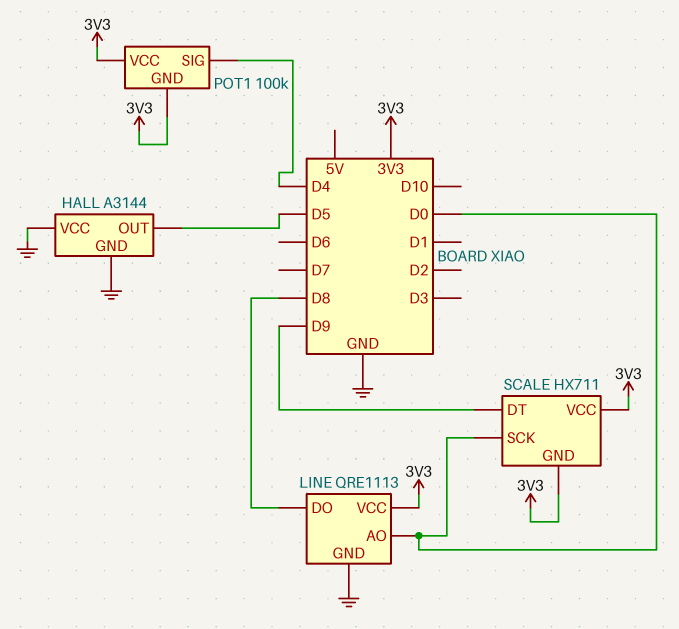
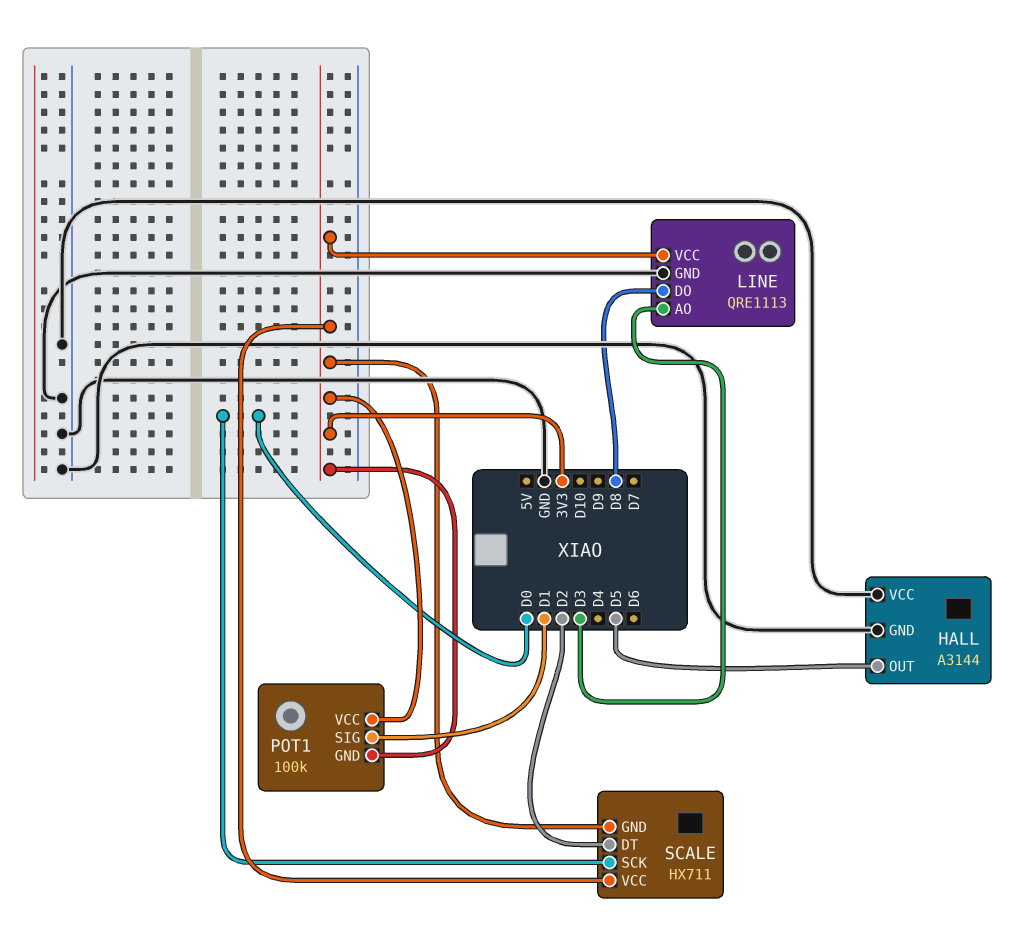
LINE pin AO: D0 -> D3
POT1 pin SIG: D4 -> D1
SCALE pin DT: D9 -> D2

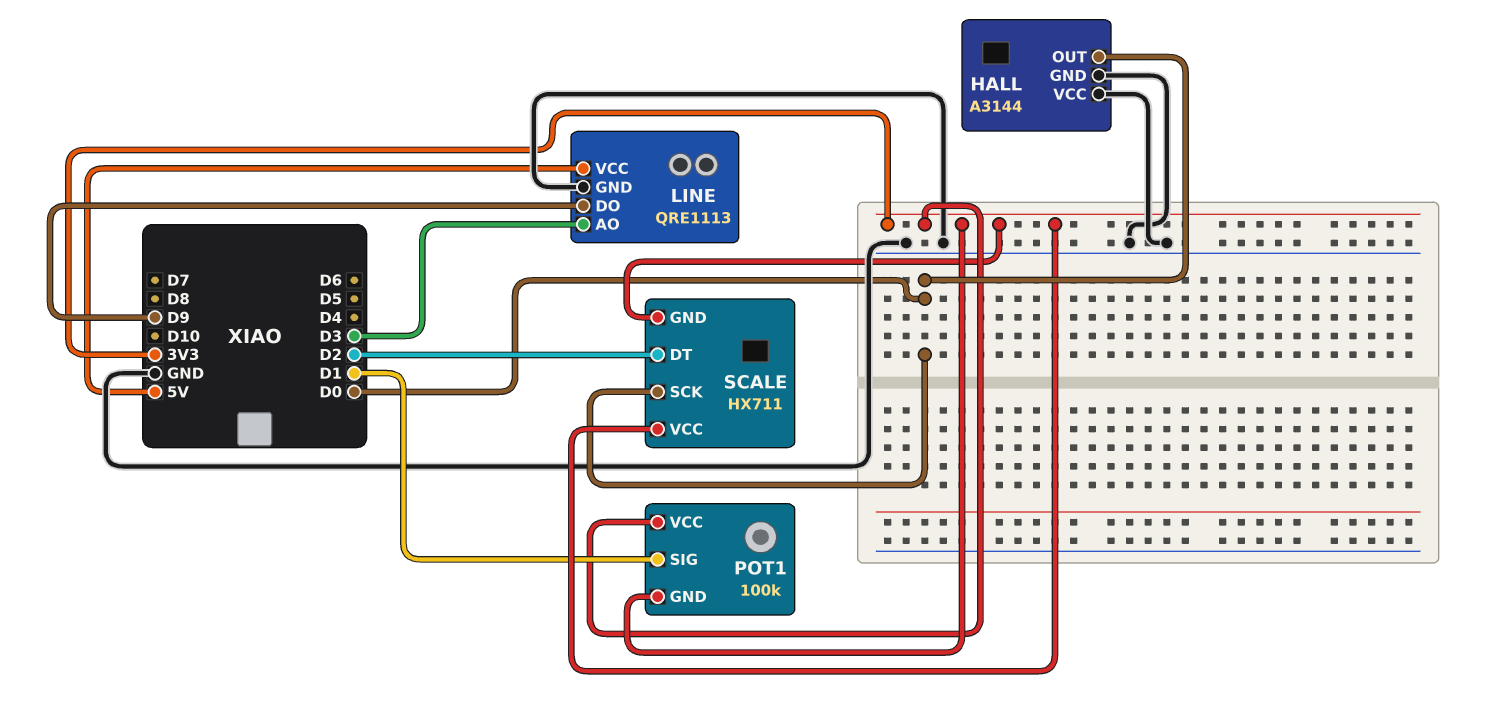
HALL pin OUT: D5 -> D0
LINE pin DO: D8 -> D9
LINE pin VCC: 3V3 -> 5V

